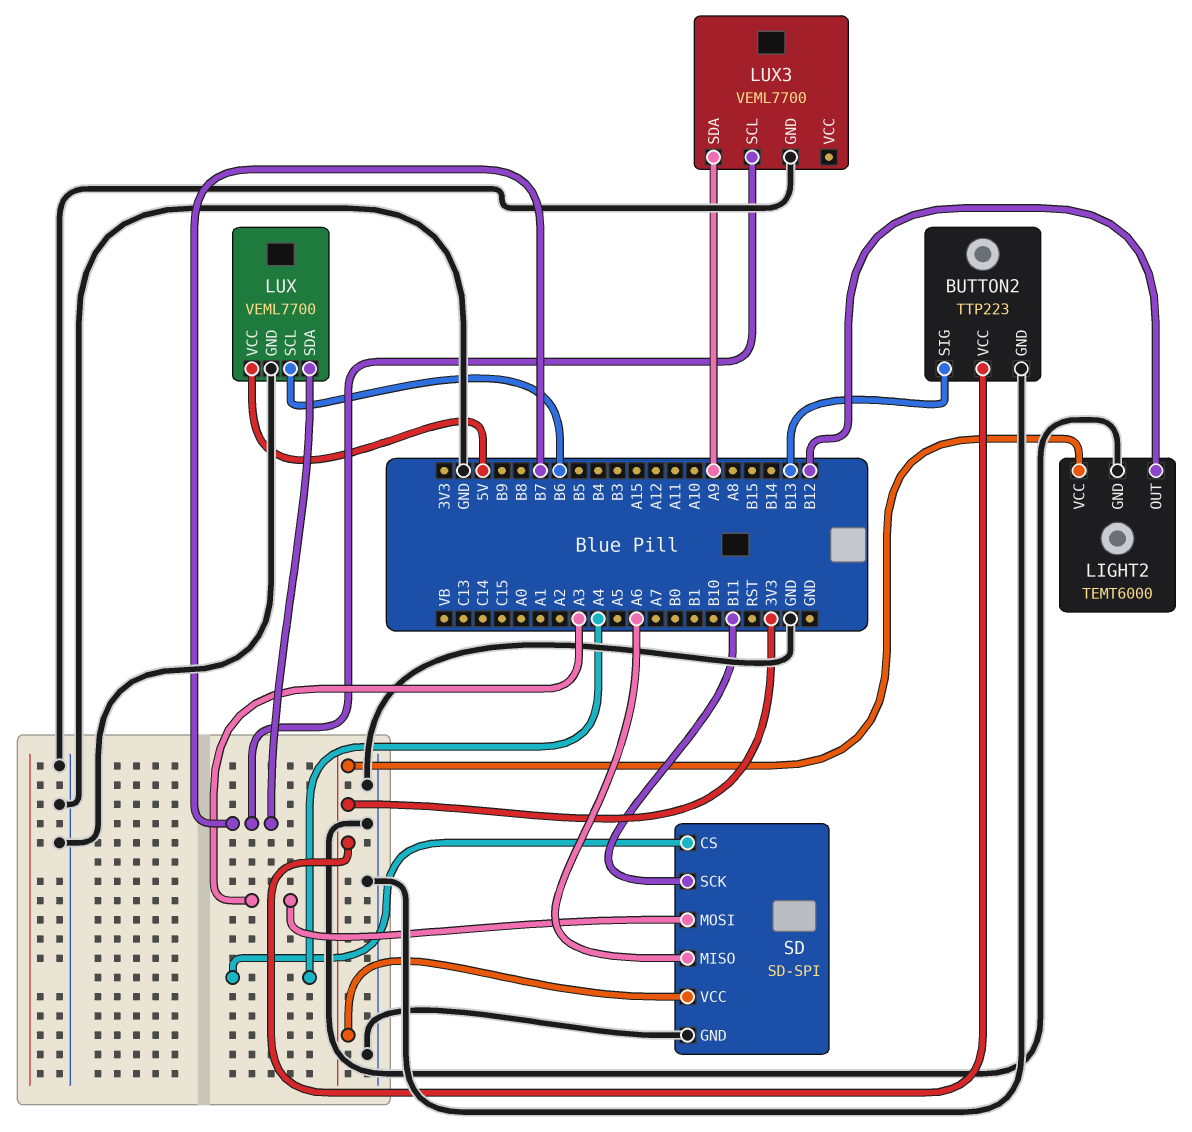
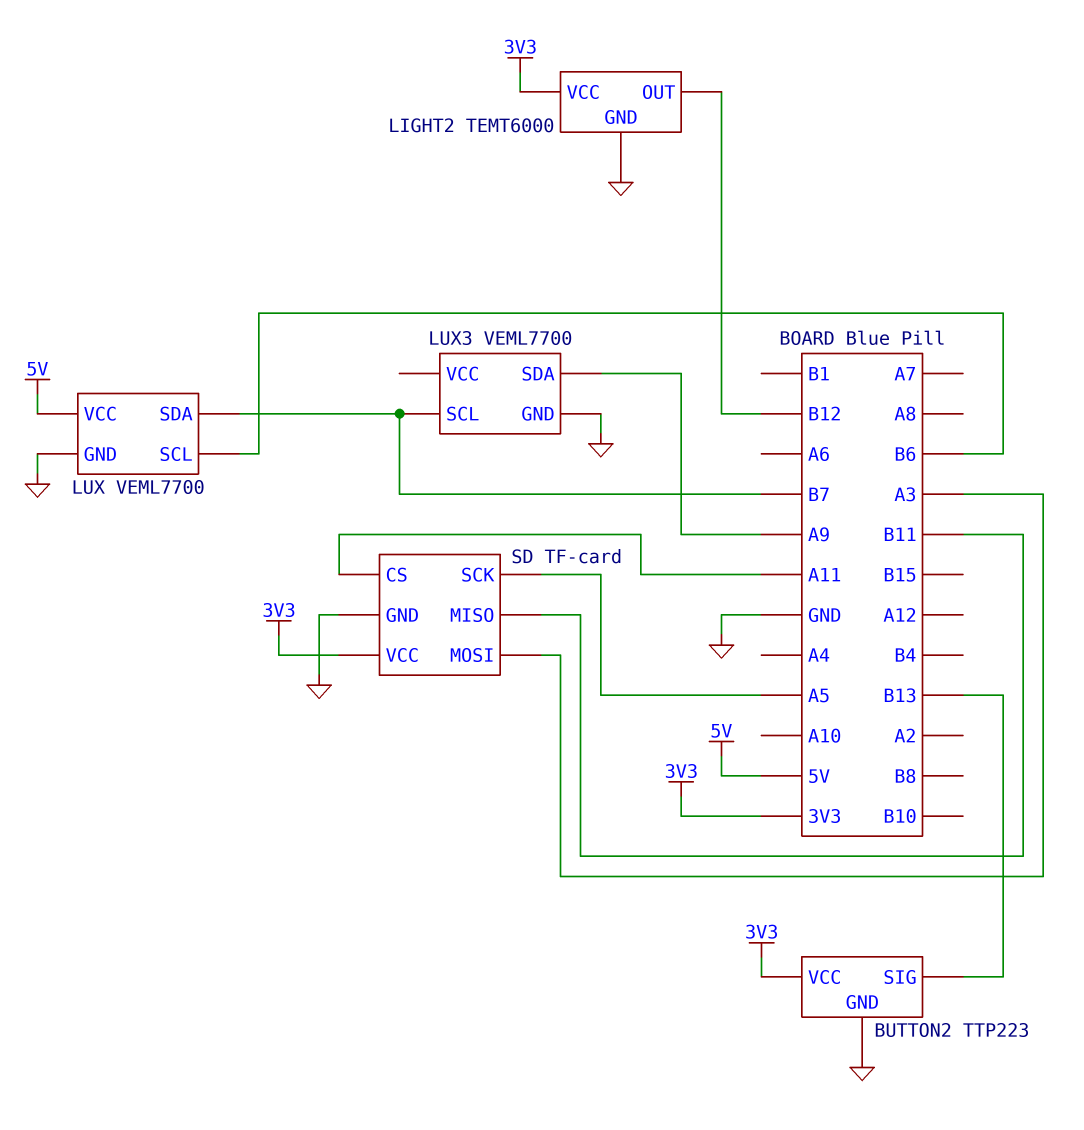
SD: SD-SPI -> TF-card
SD pin CS: A4 -> A11
SD pin MISO: A6 -> B11
SD pin SCK: B11 -> A5

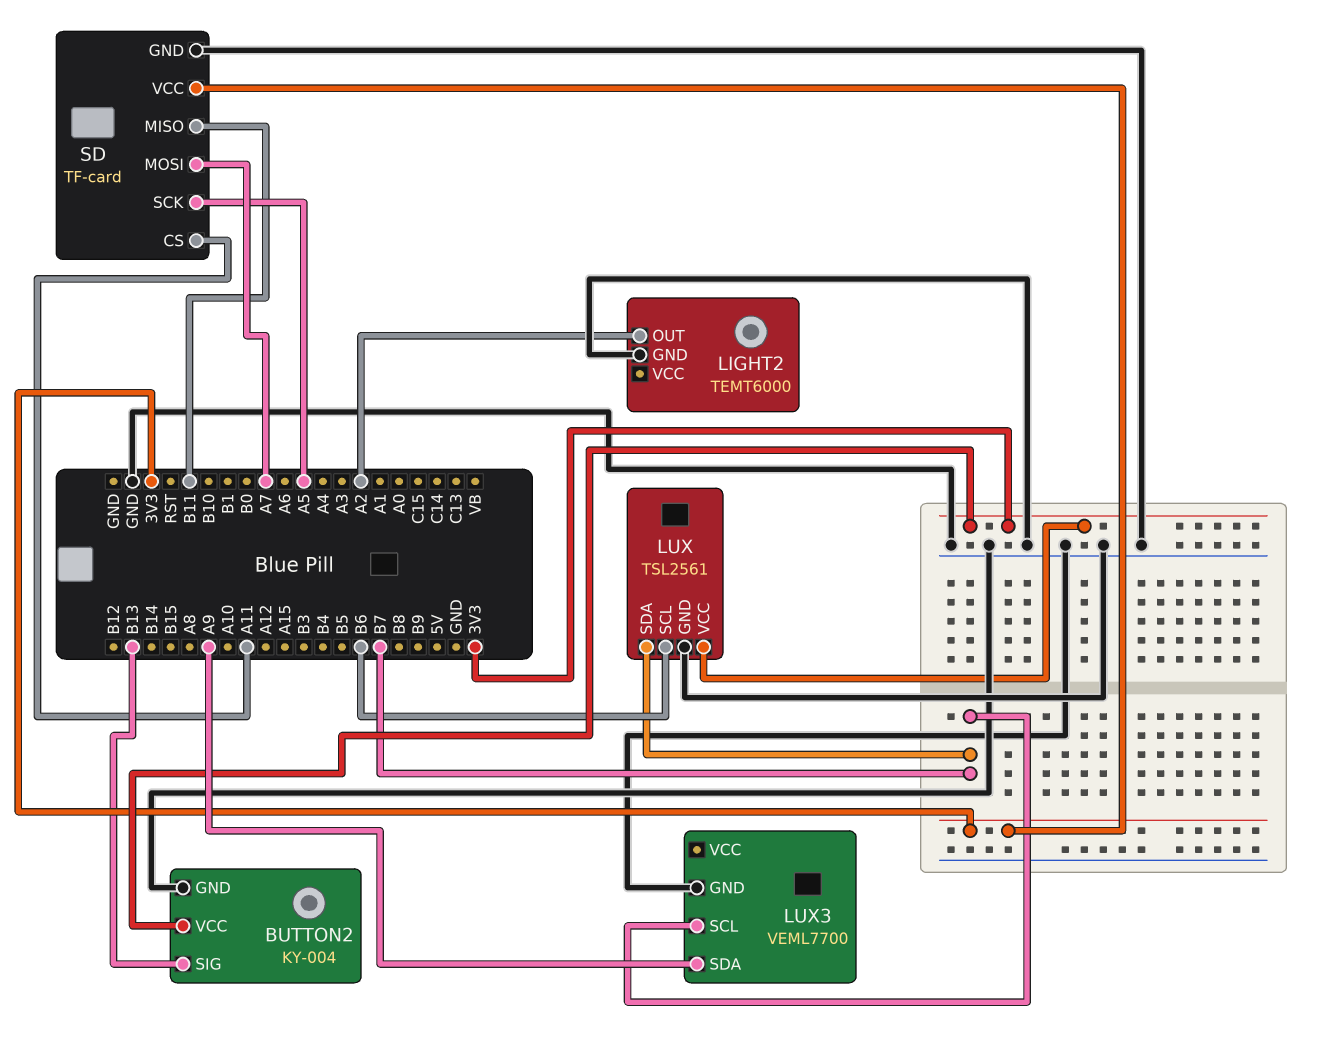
BUTTON2: TTP223 -> KY-004
LIGHT2 pin OUT: B12 -> A2
LIGHT2 pin VCC: 3V3 -> none
LUX: VEML7700 -> TSL2561
LUX pin VCC: 5V -> 3V3
SD pin MOSI: A3 -> A7

